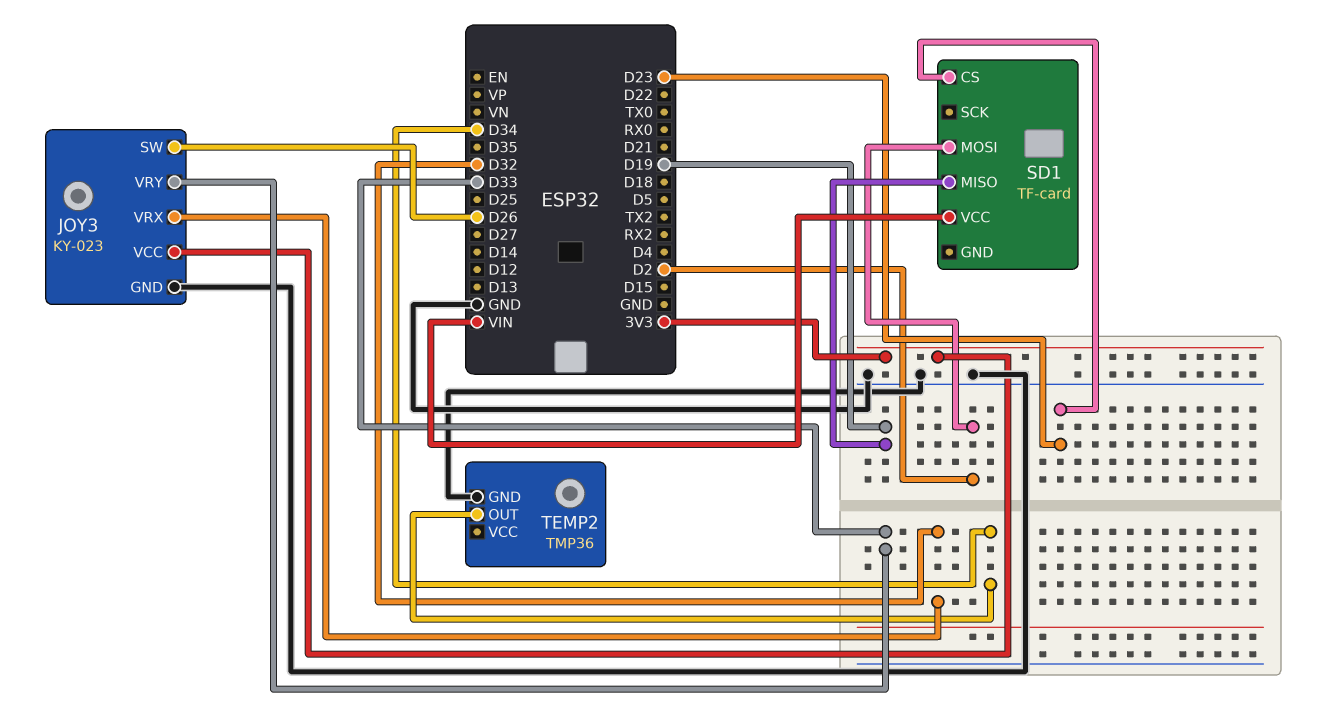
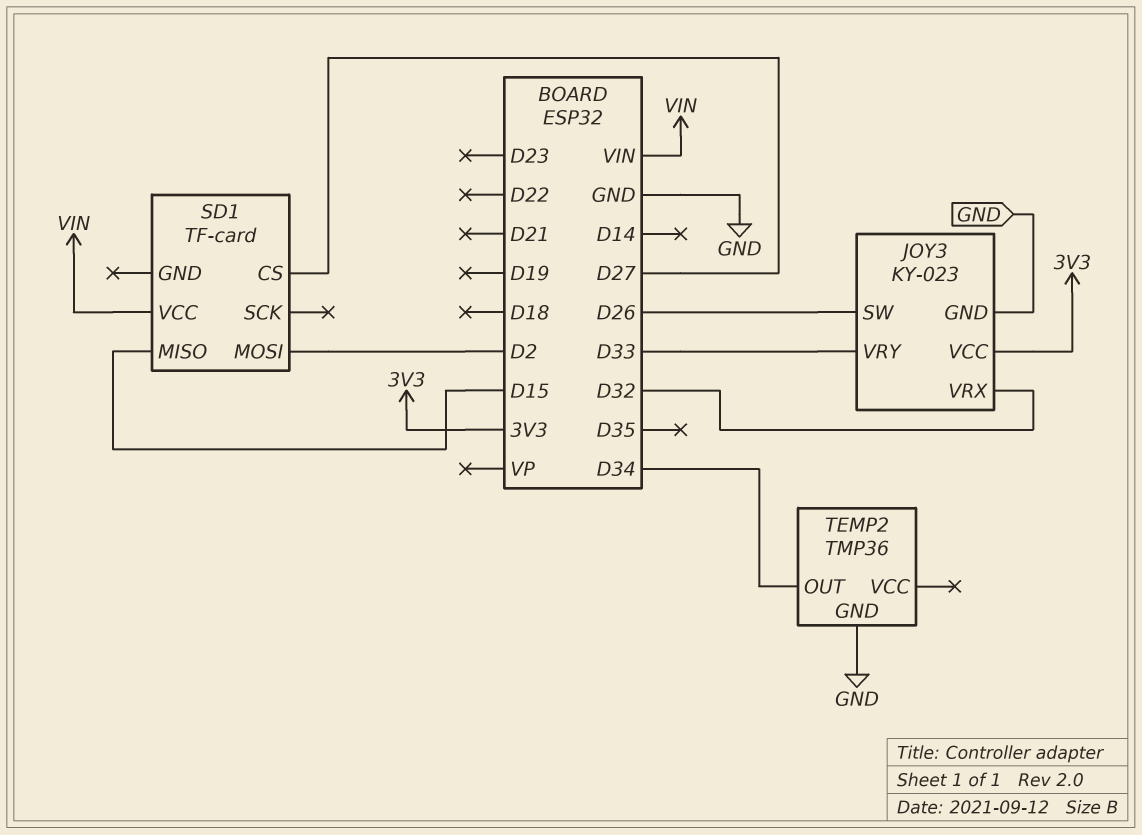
SD1 pin CS: D23 -> D27
SD1 pin MISO: D19 -> D15

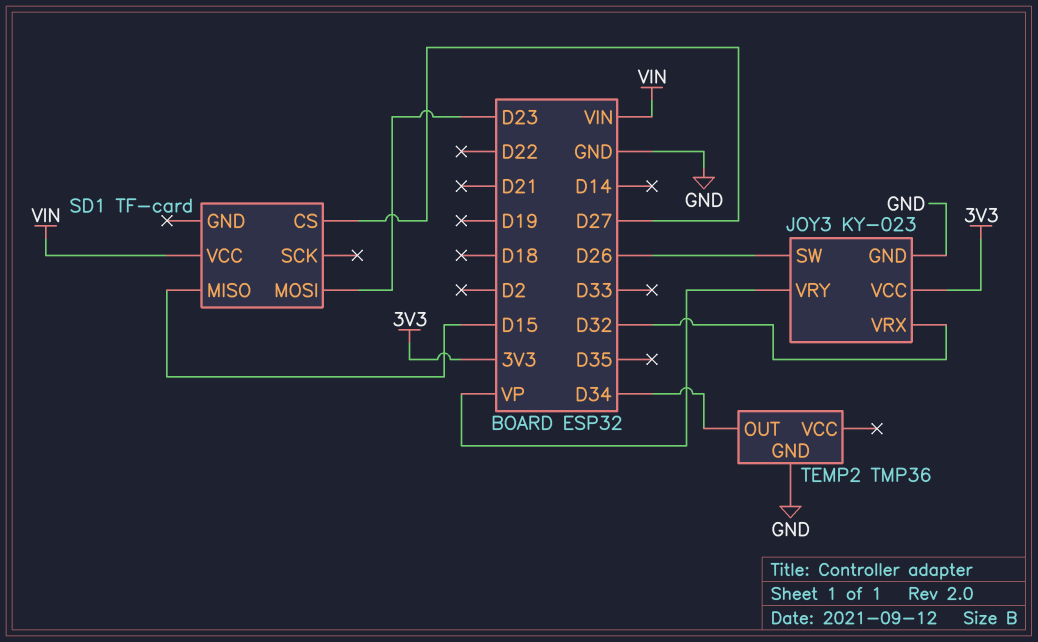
JOY3 pin VRY: D33 -> VP
SD1 pin MOSI: D2 -> D23

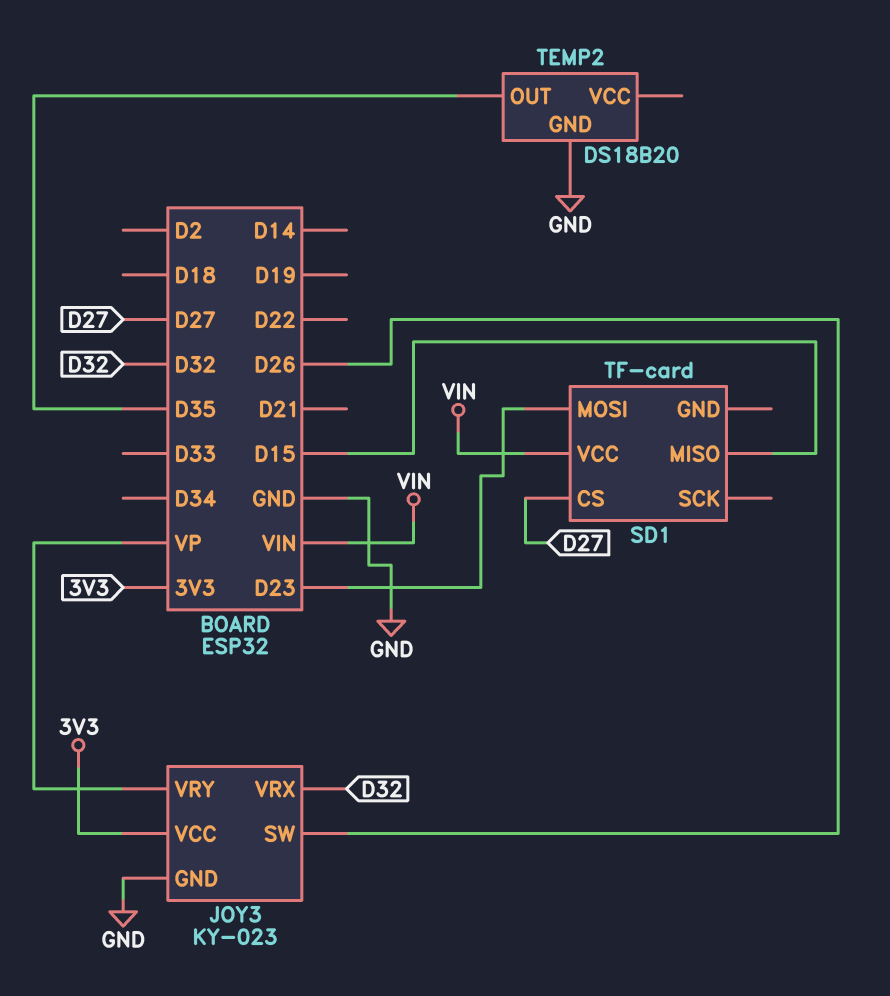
TEMP2: TMP36 -> DS18B20
TEMP2 pin OUT: D34 -> D35

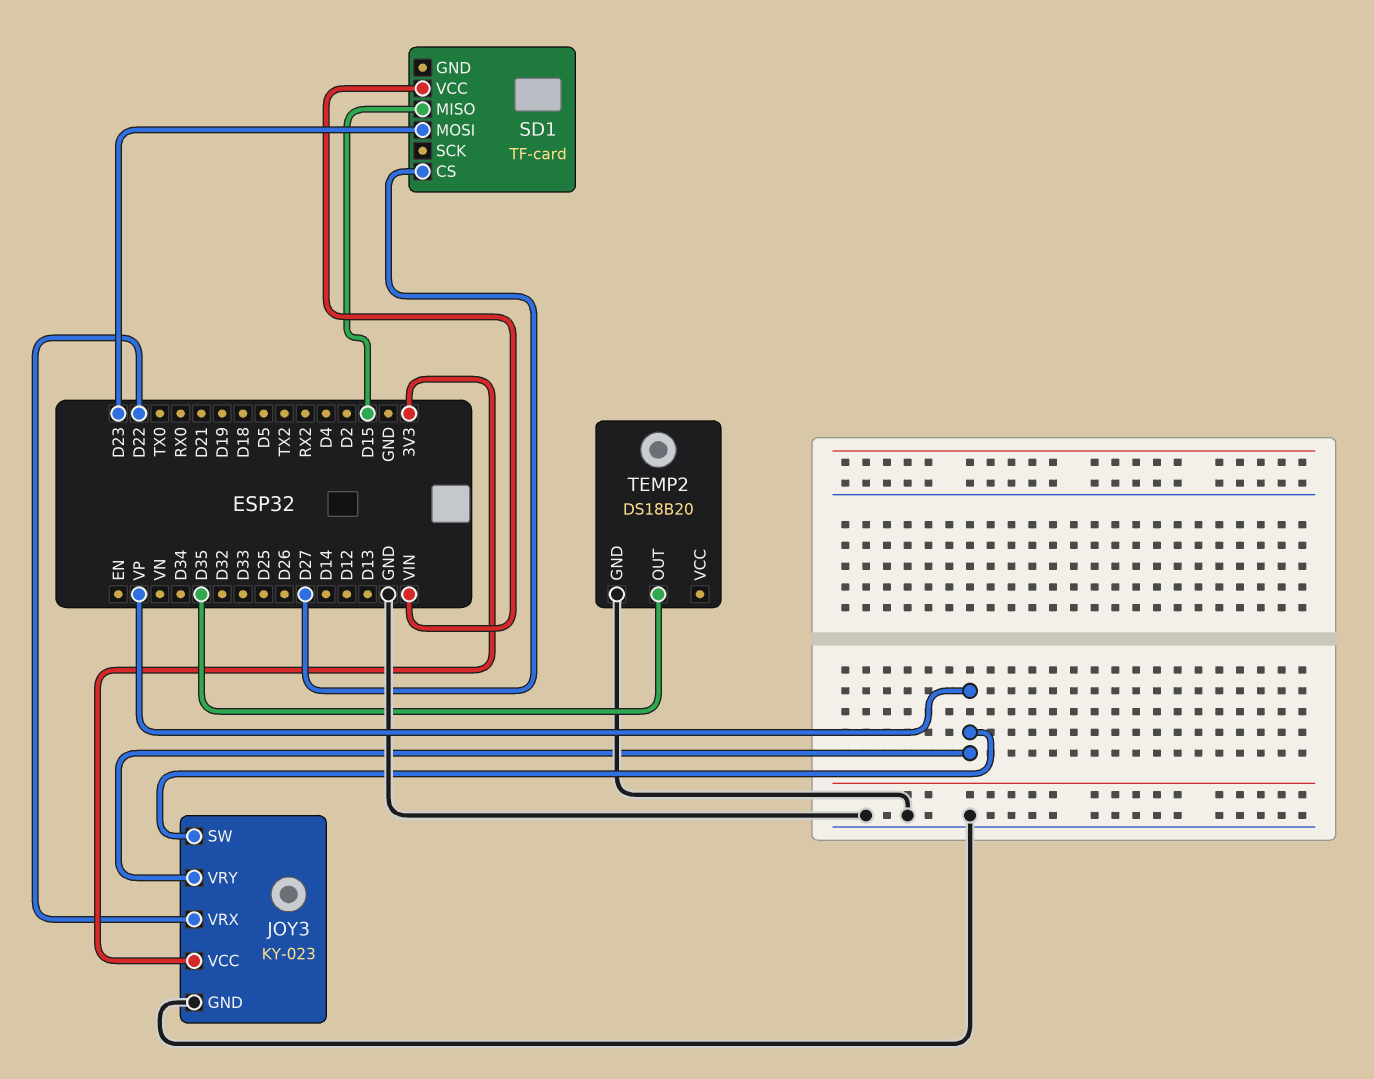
JOY3 pin SW: D26 -> VP
JOY3 pin VRX: D32 -> D22

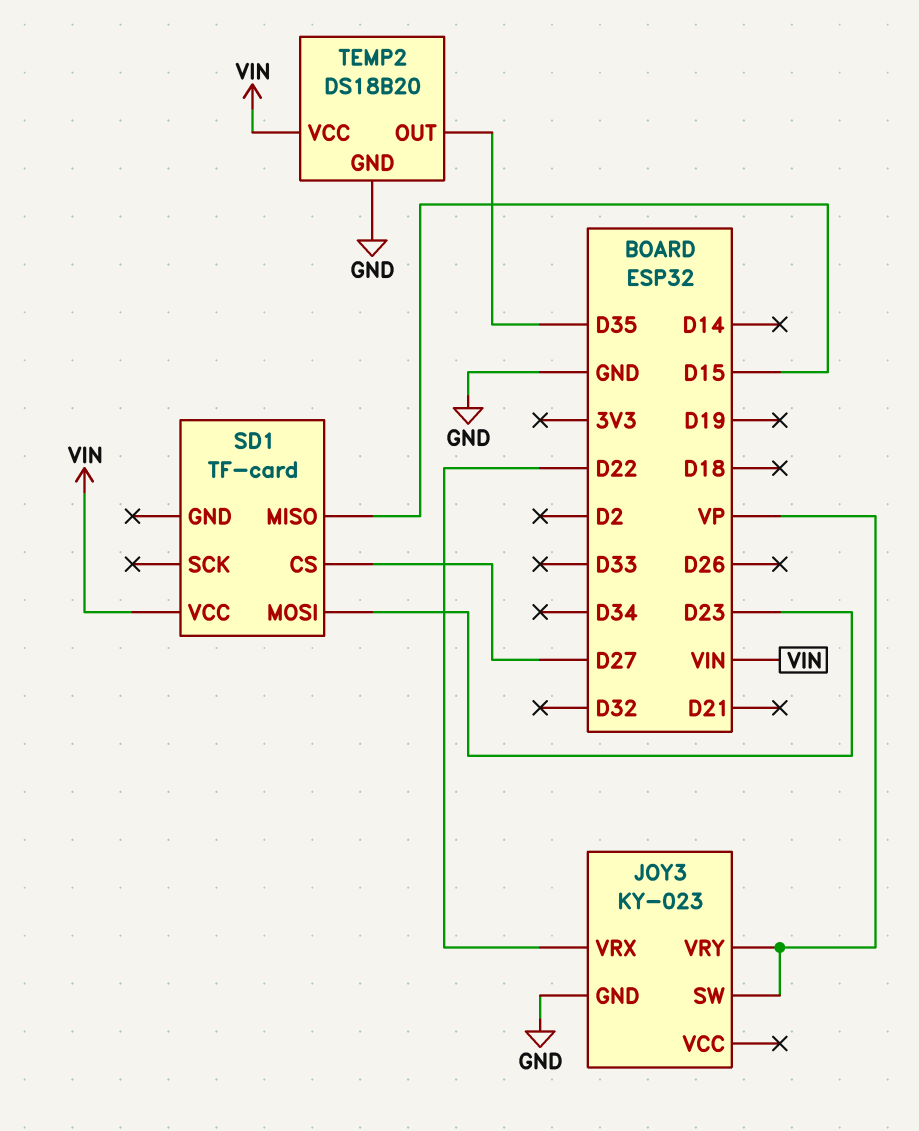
JOY3 pin VCC: 3V3 -> none
TEMP2 pin VCC: none -> VIN

